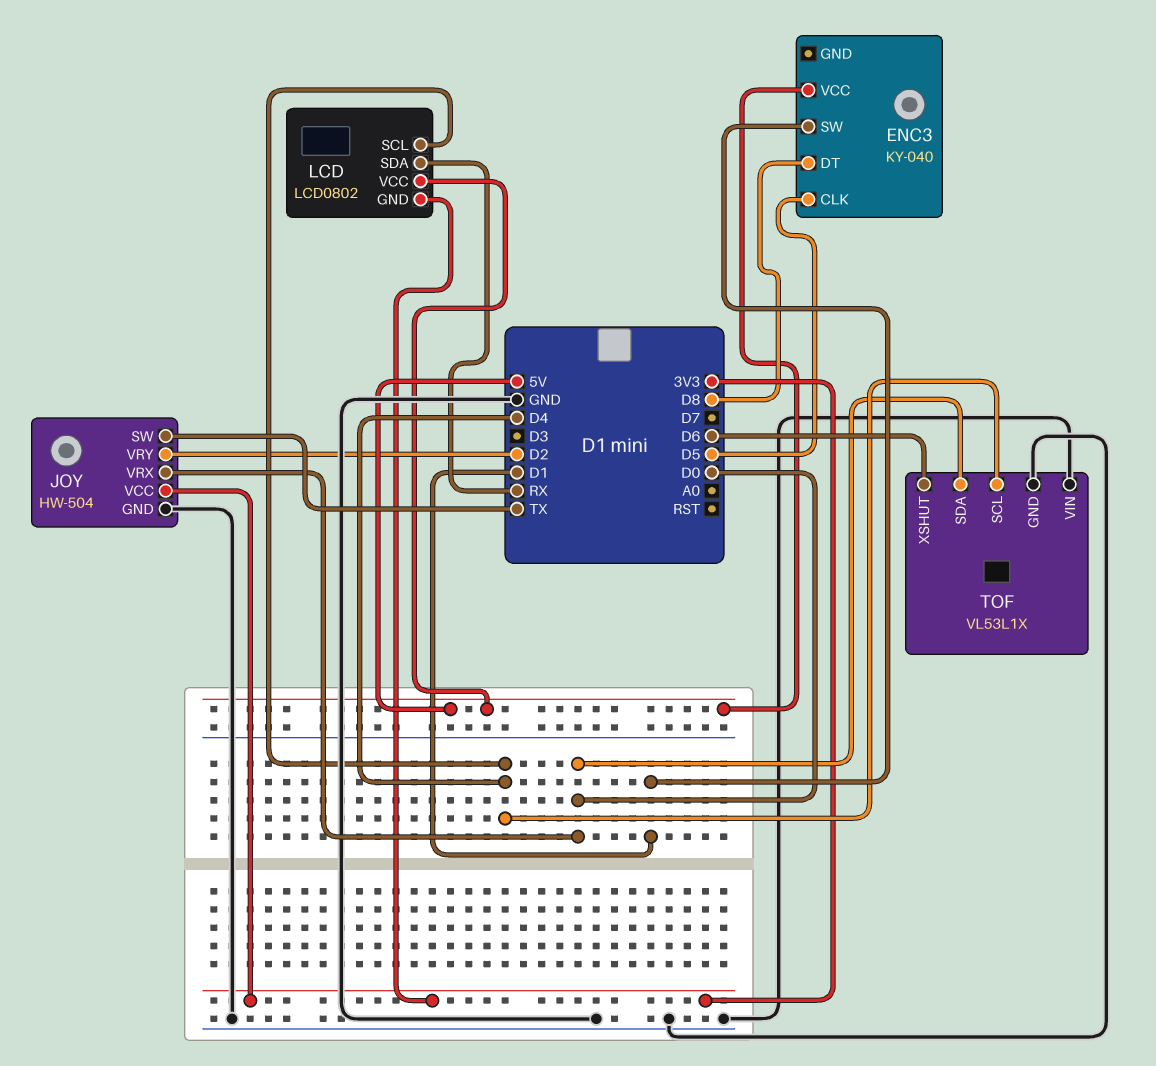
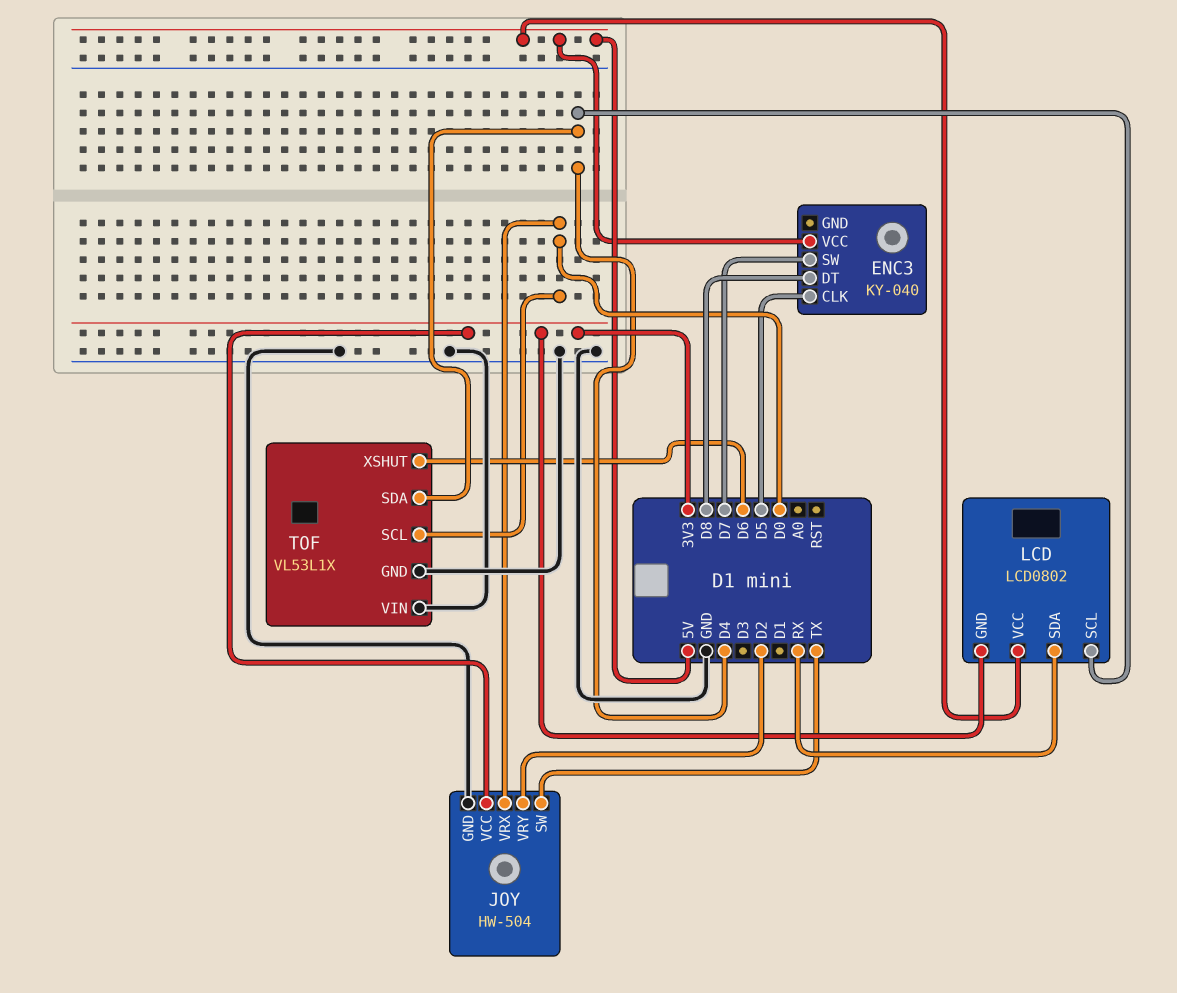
ENC3 pin SW: D1 -> D7
TOF pin SCL: D4 -> D0
TOF pin SDA: D0 -> D4

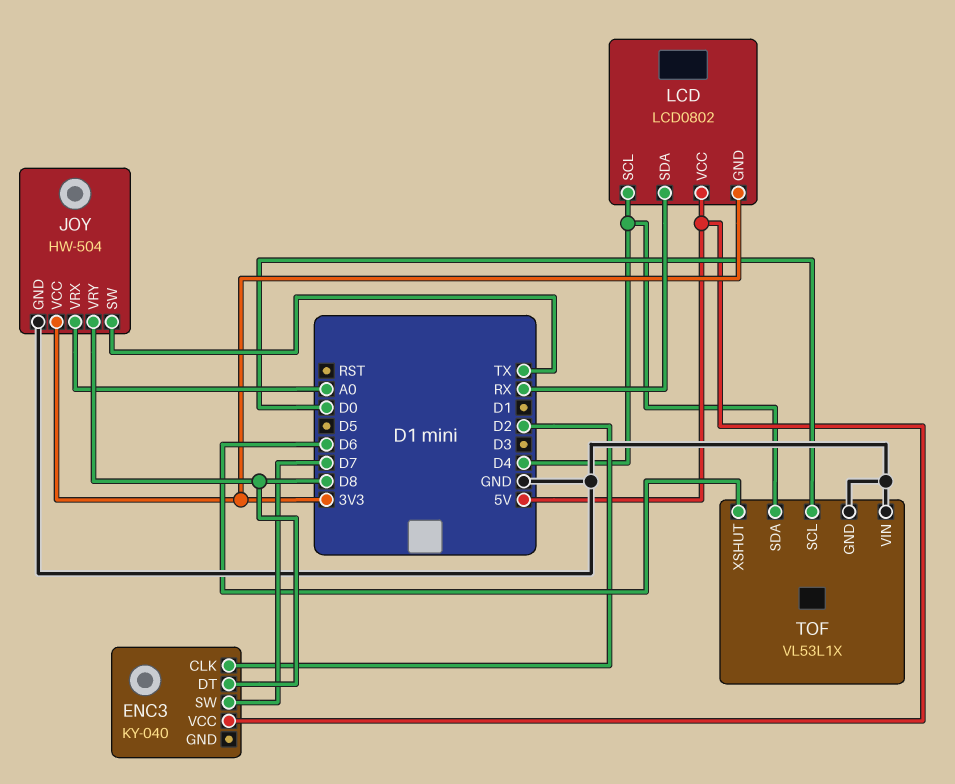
ENC3 pin CLK: D5 -> D2
JOY pin VRX: D0 -> A0
JOY pin VRY: D2 -> D8

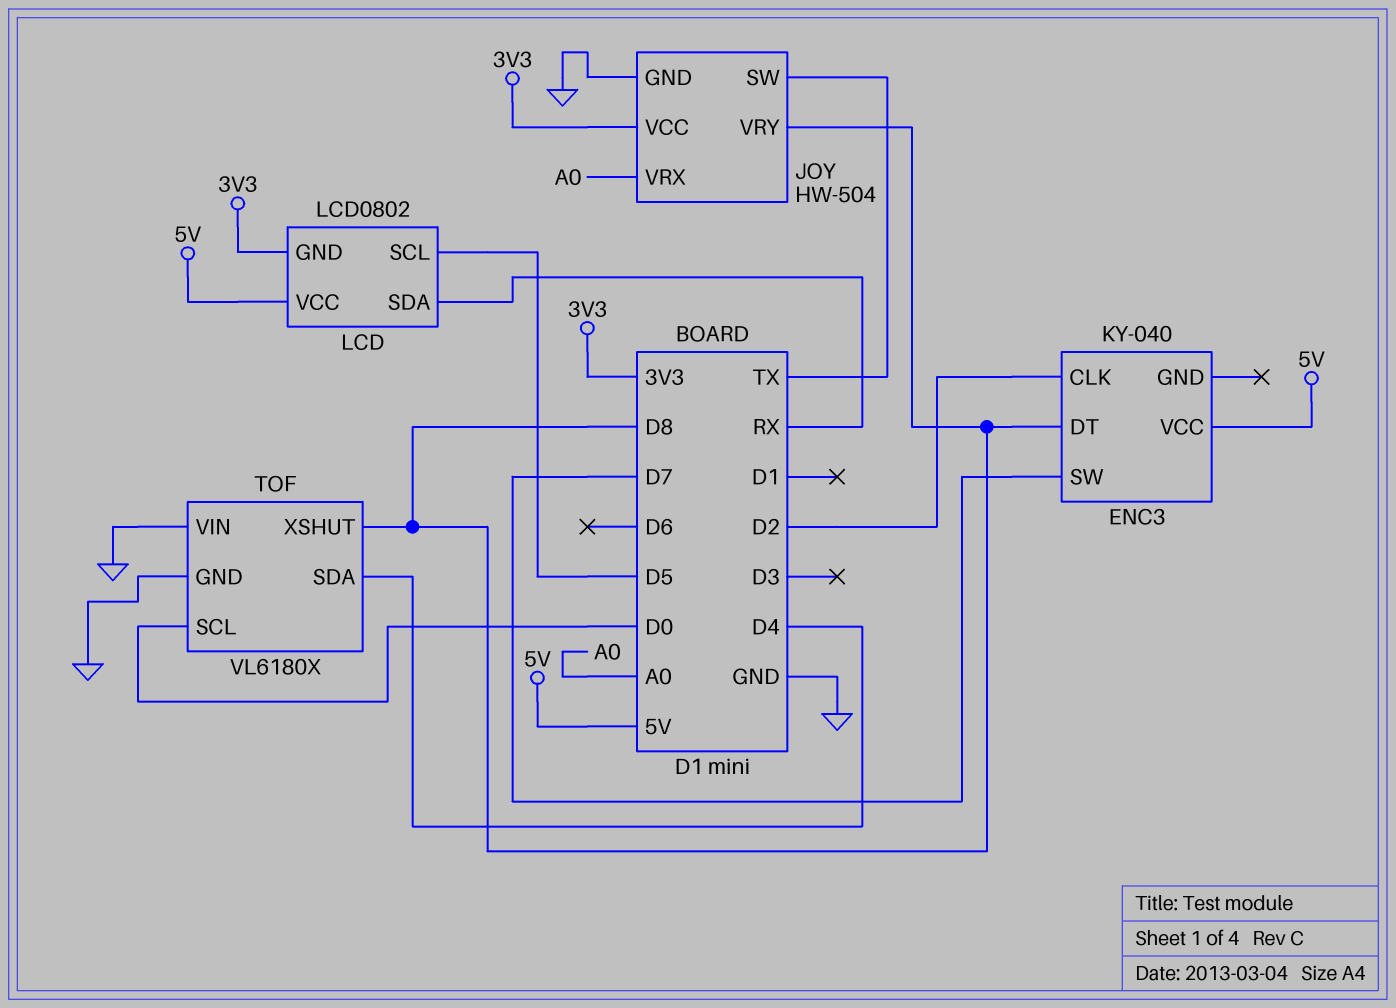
LCD pin SCL: D4 -> D5
TOF: VL53L1X -> VL6180X
TOF pin XSHUT: D6 -> D8

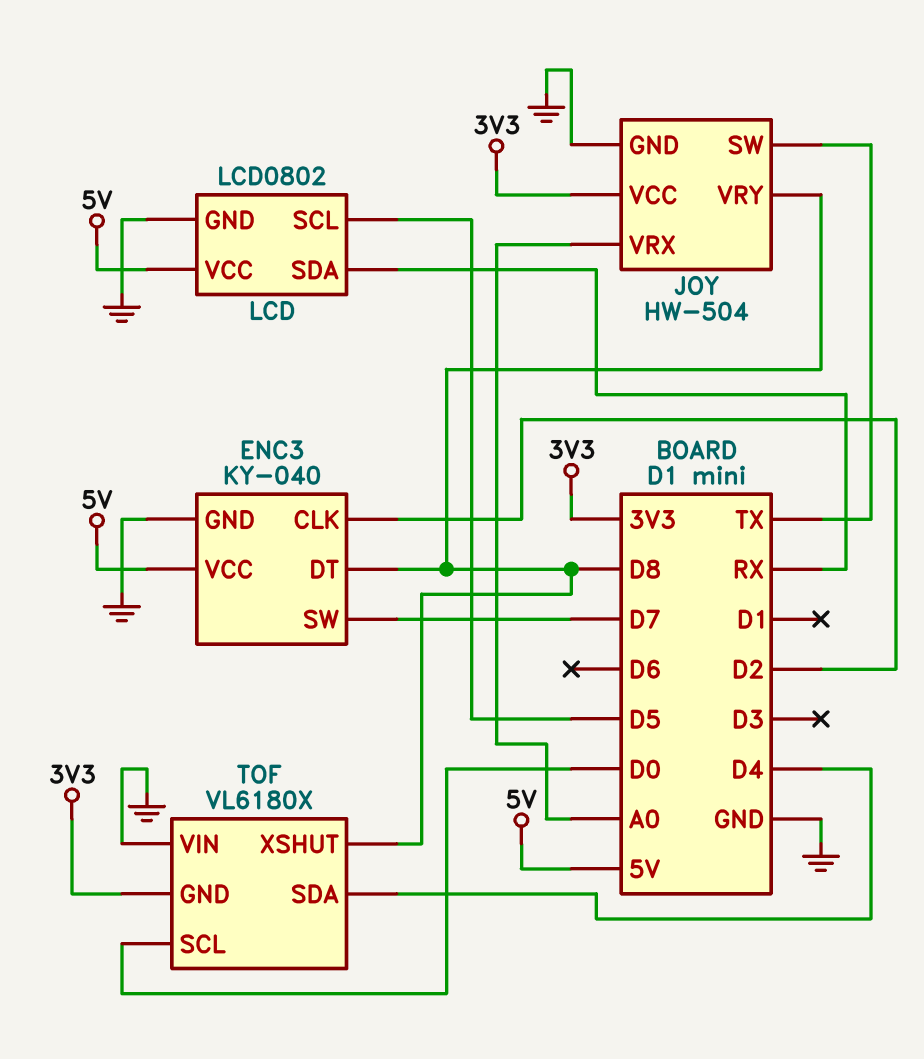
ENC3 pin GND: none -> GND
LCD pin GND: 3V3 -> GND
TOF pin GND: GND -> 3V3

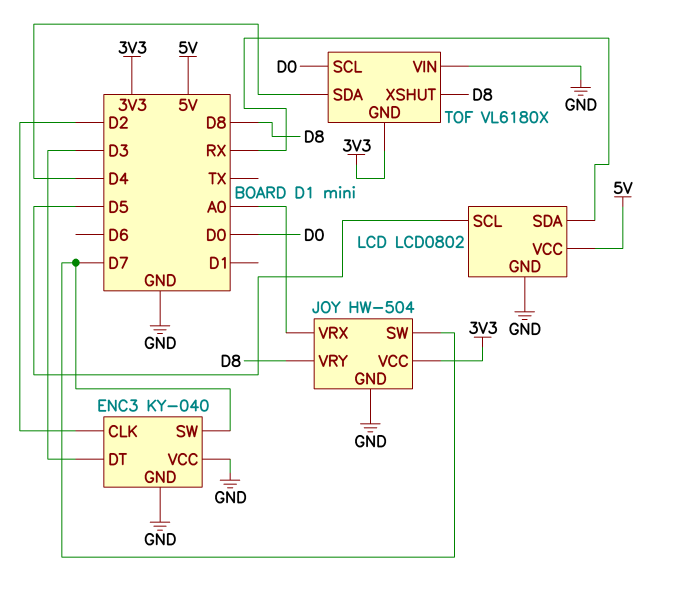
ENC3 pin DT: D8 -> D3
ENC3 pin VCC: 5V -> GND
JOY pin SW: TX -> D7

